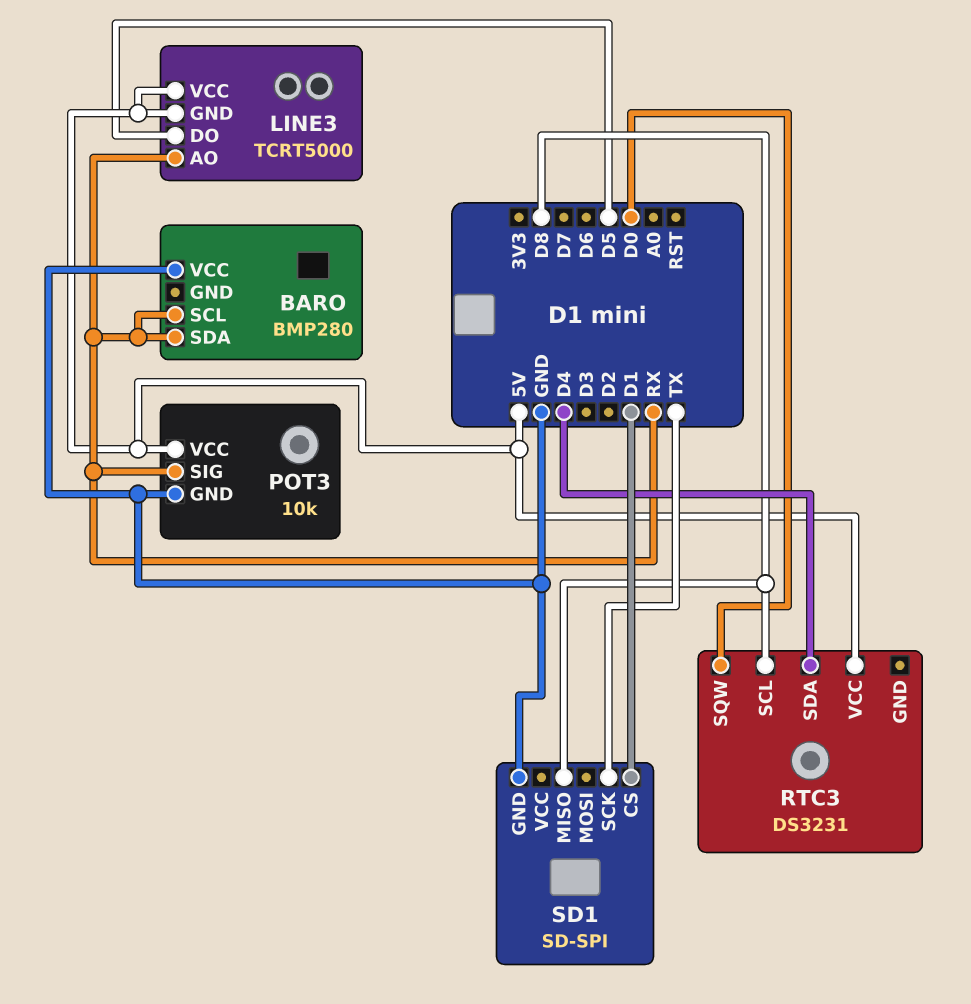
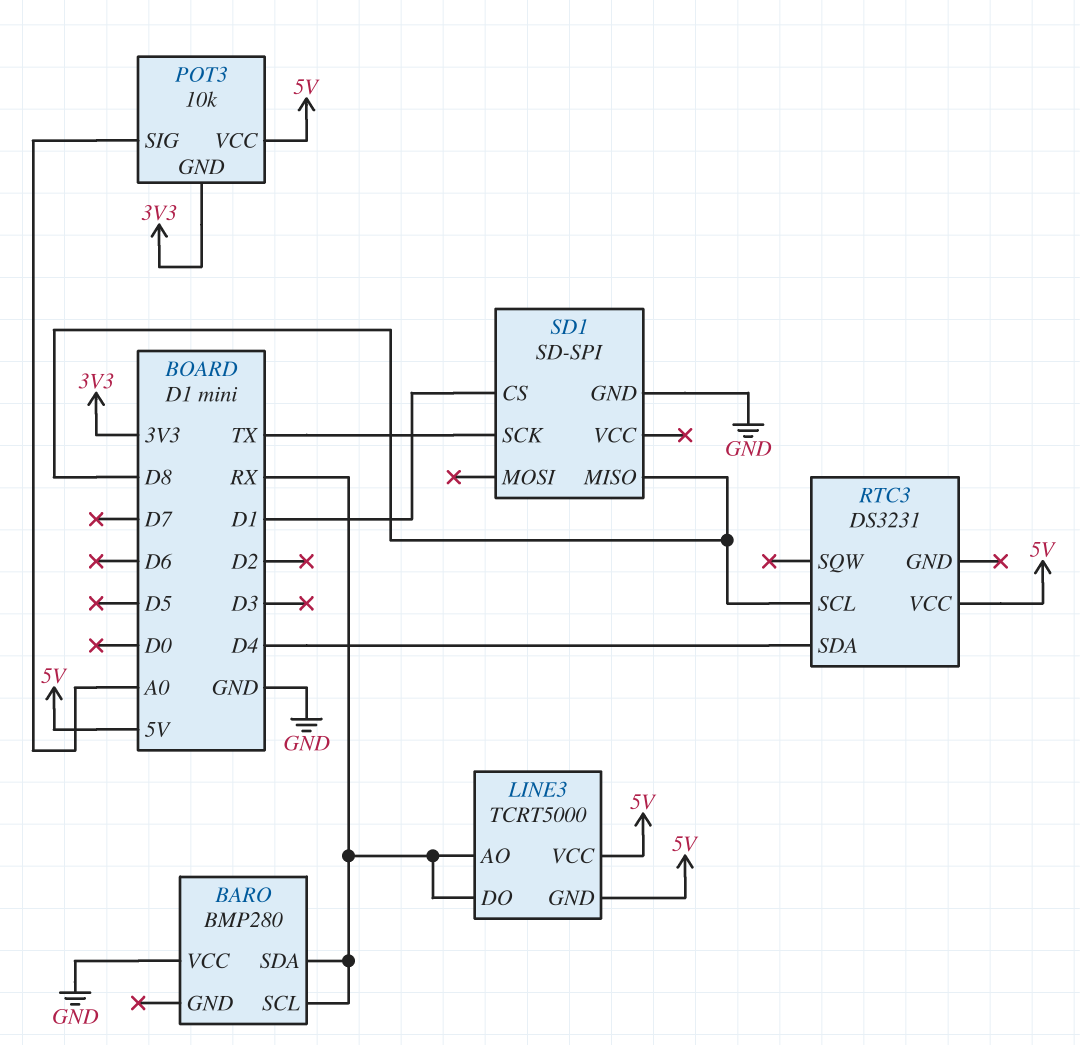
LINE3 pin DO: D5 -> RX
POT3 pin GND: GND -> 3V3
POT3 pin SIG: RX -> A0
RTC3 pin SQW: D0 -> none

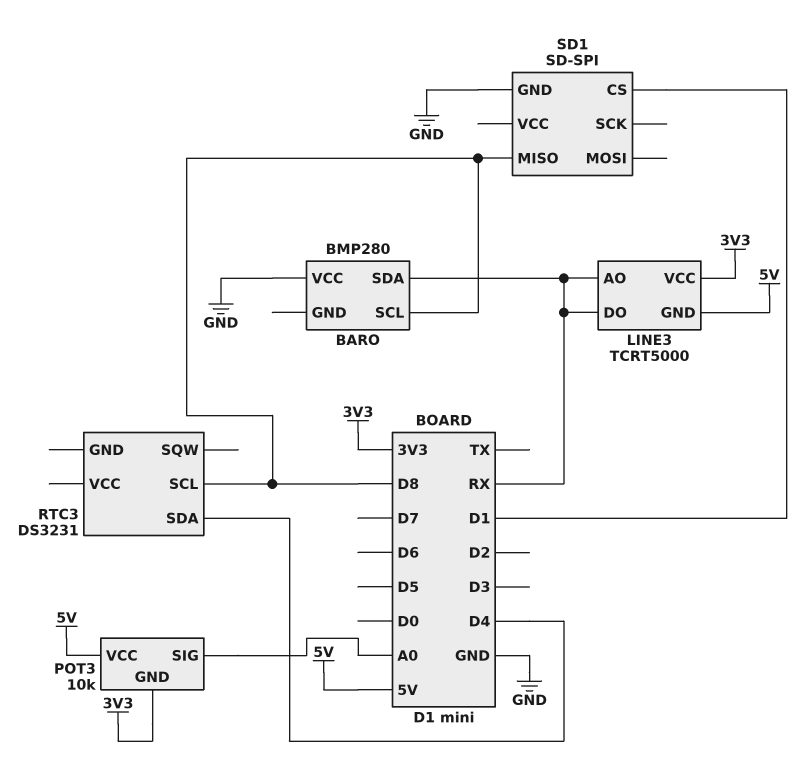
BARO pin SCL: RX -> D8
LINE3 pin VCC: 5V -> 3V3
RTC3 pin VCC: 5V -> none
SD1 pin SCK: TX -> none

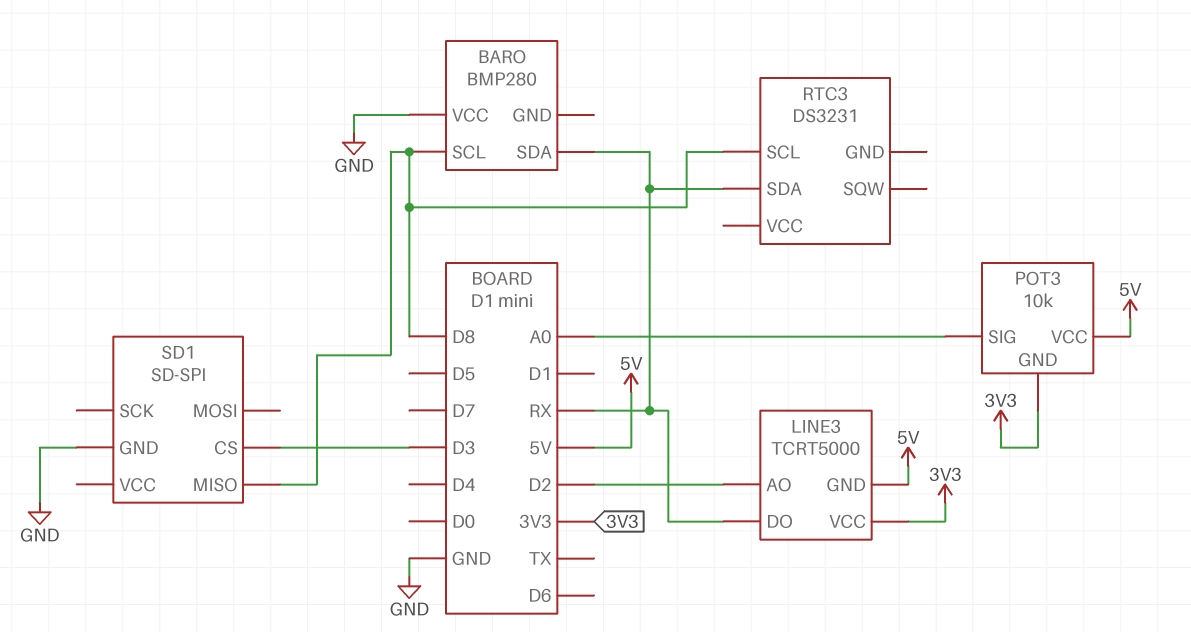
LINE3 pin AO: RX -> D2
RTC3 pin SDA: D4 -> RX
SD1 pin CS: D1 -> D3

